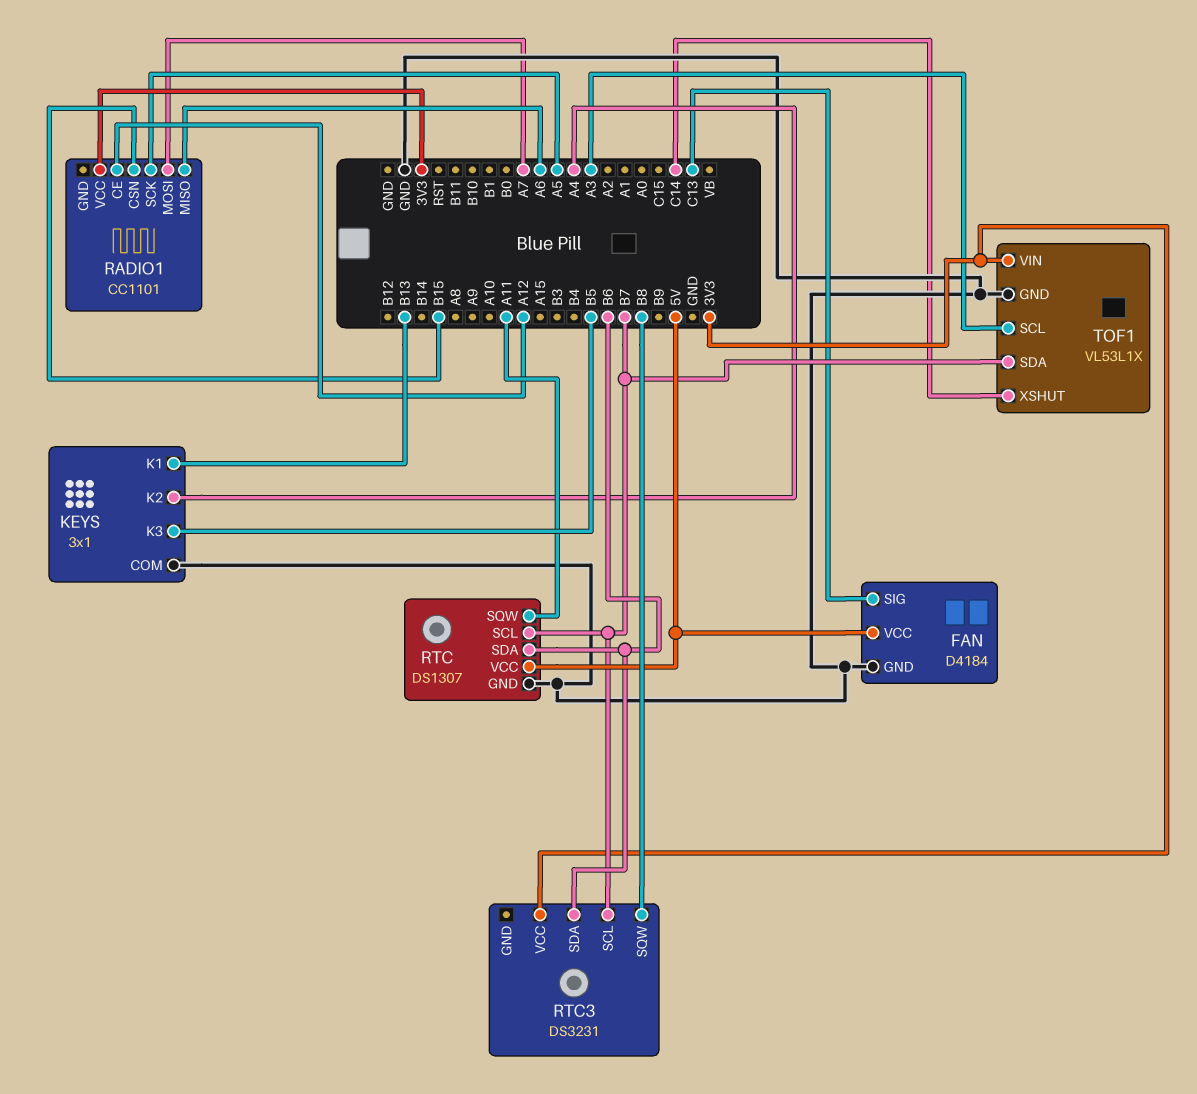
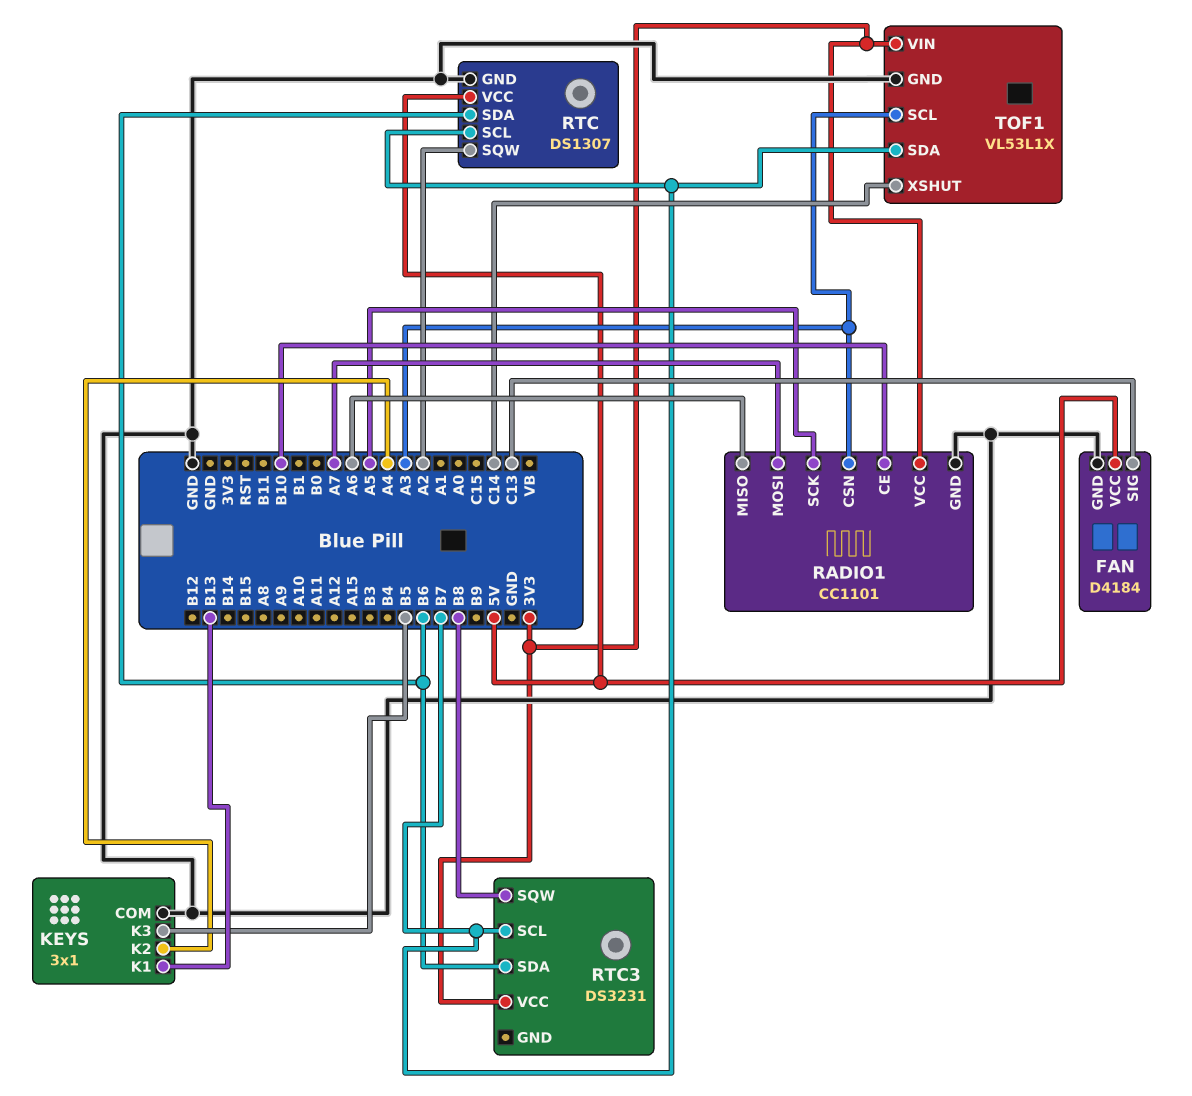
RADIO1 pin CE: A12 -> B10
RADIO1 pin CSN: B15 -> A3
RADIO1 pin GND: none -> GND
RTC pin SQW: A11 -> A2

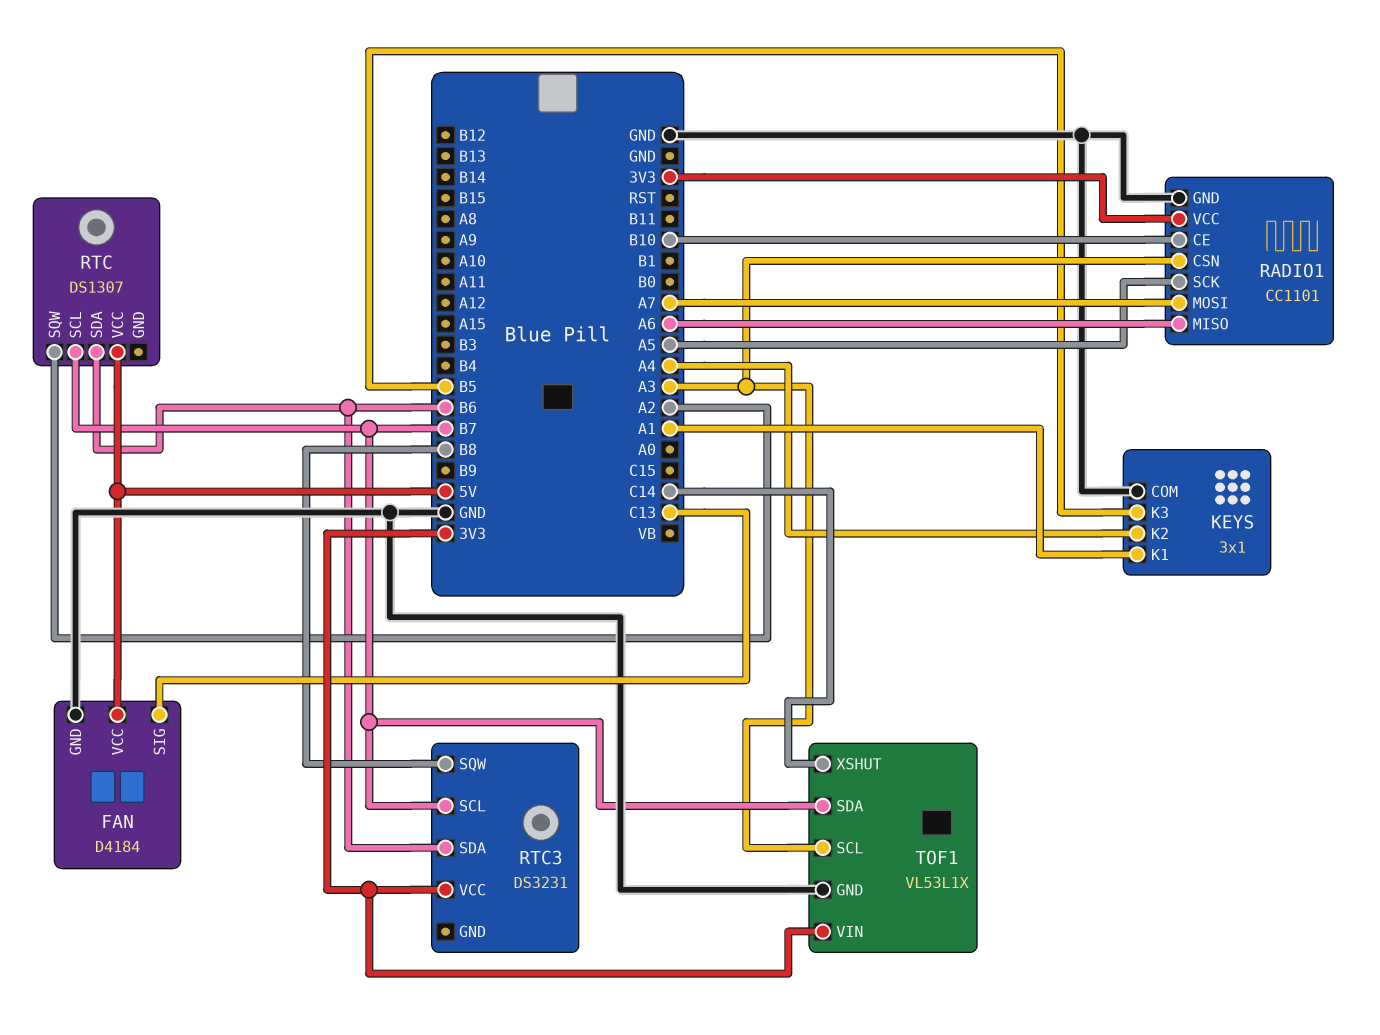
KEYS pin K1: B13 -> A1
RTC pin GND: GND -> none

